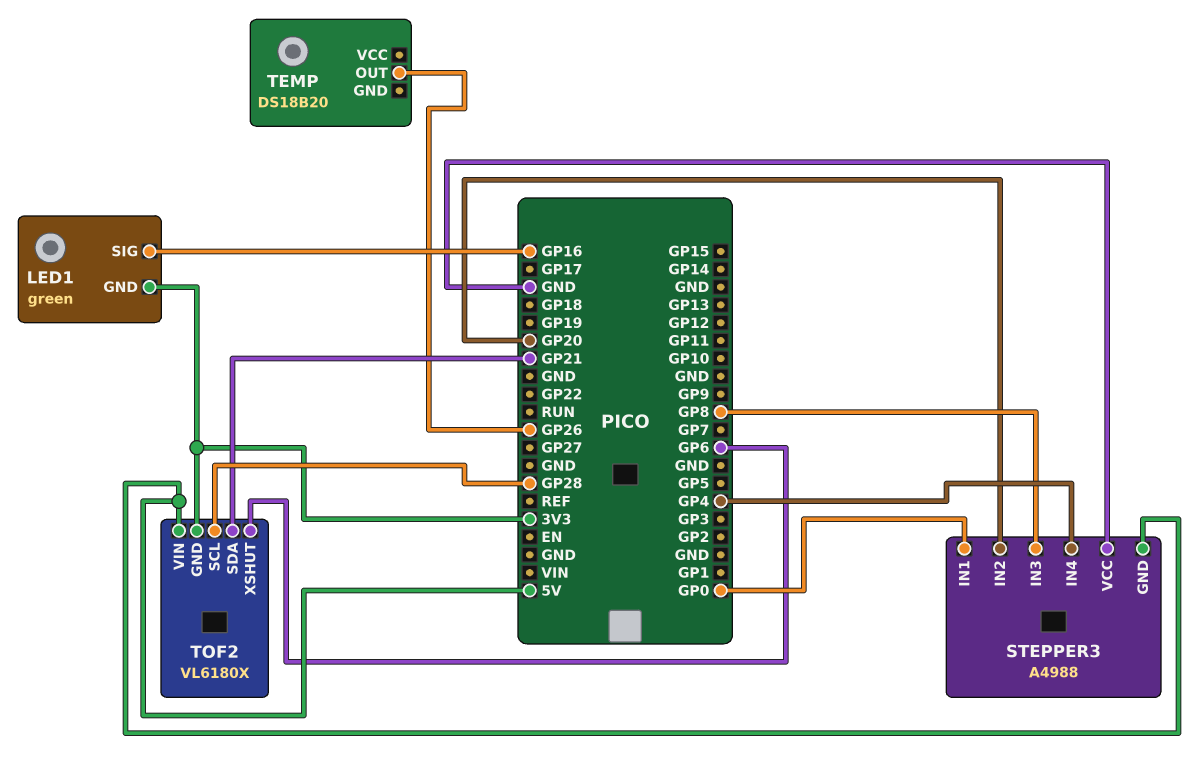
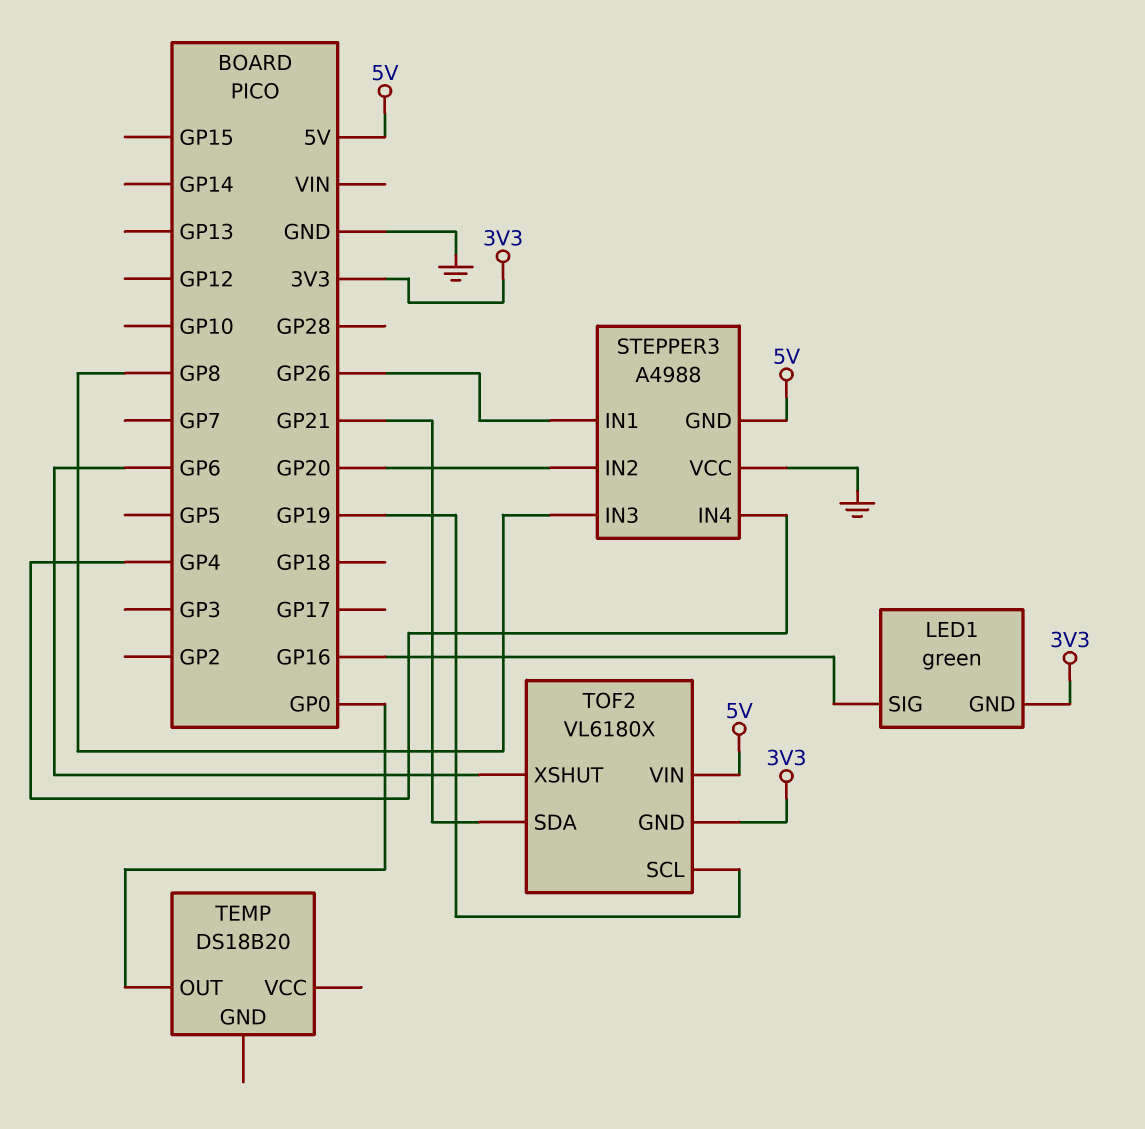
STEPPER3 pin IN1: GP0 -> GP26
TEMP pin OUT: GP26 -> GP0
TOF2 pin SCL: GP28 -> GP19

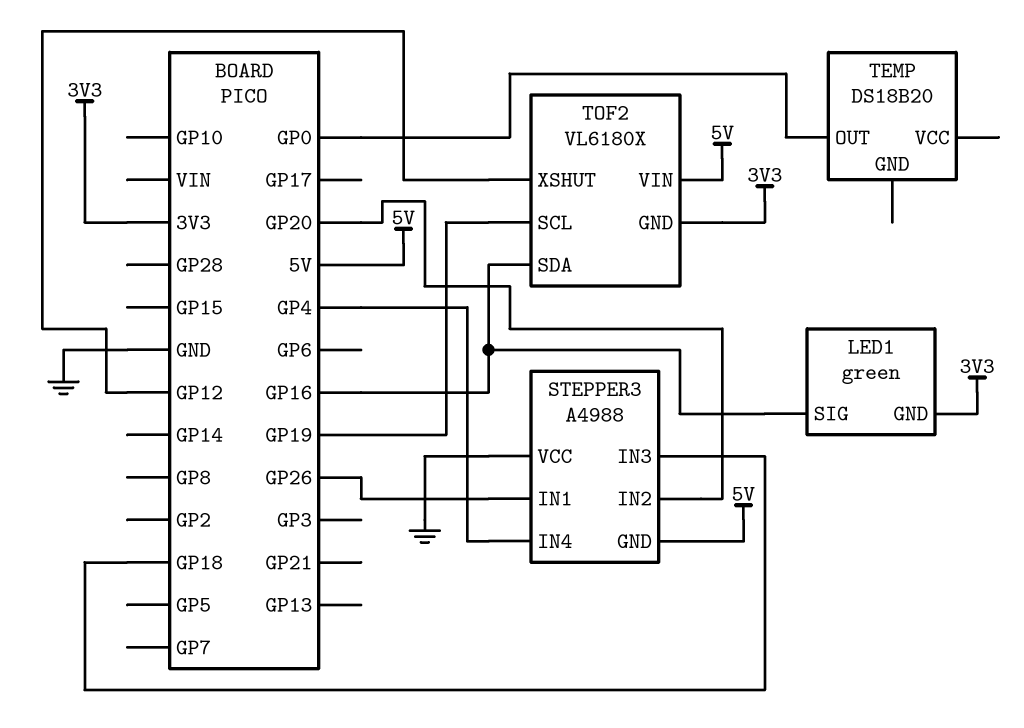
STEPPER3 pin IN3: GP8 -> GP18
TOF2 pin SDA: GP21 -> GP16
TOF2 pin XSHUT: GP6 -> GP12

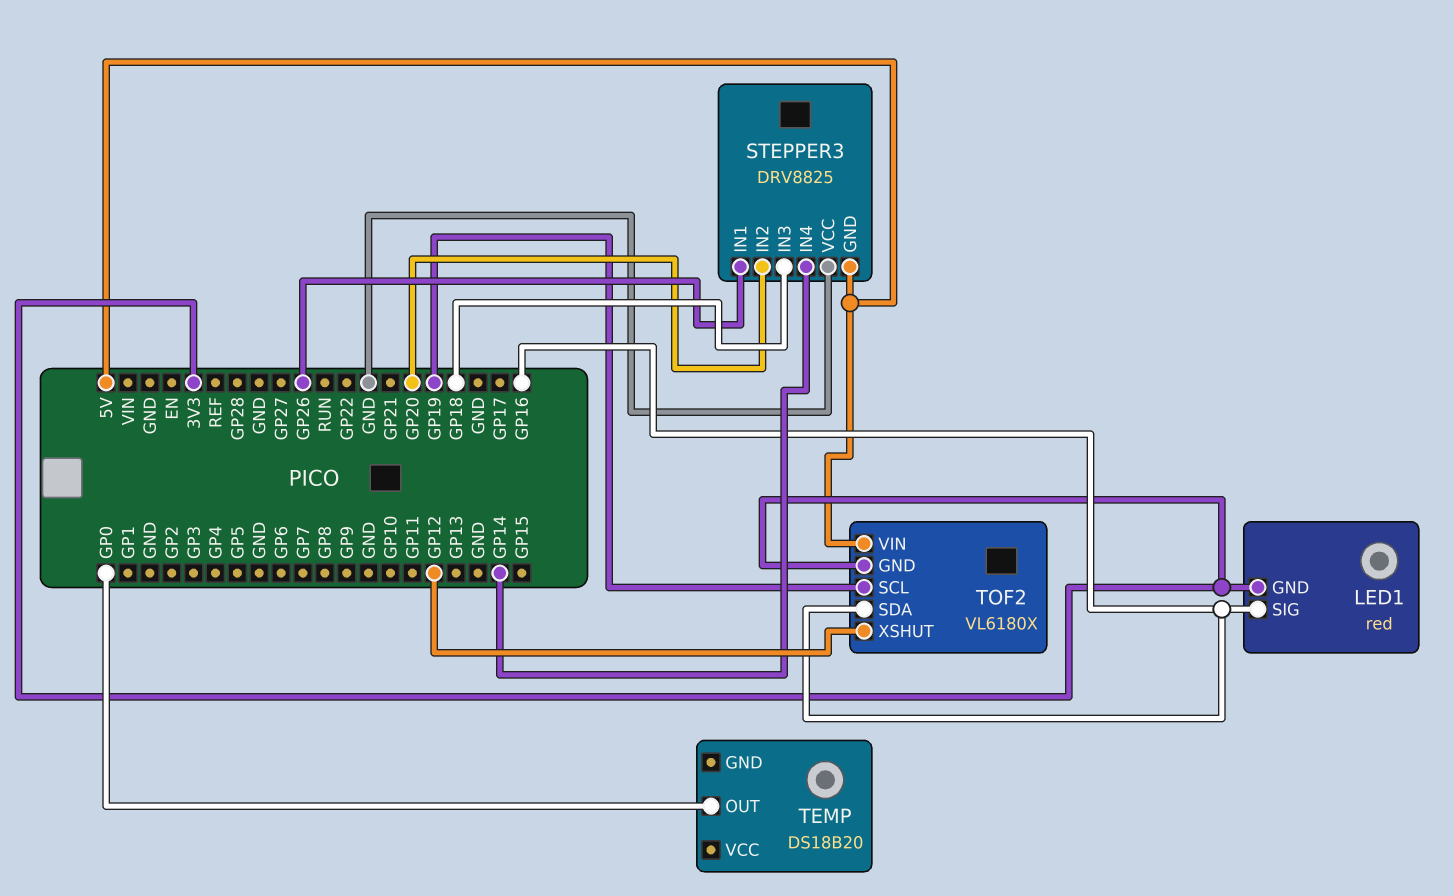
LED1: green -> red
STEPPER3: A4988 -> DRV8825
STEPPER3 pin IN4: GP4 -> GP14

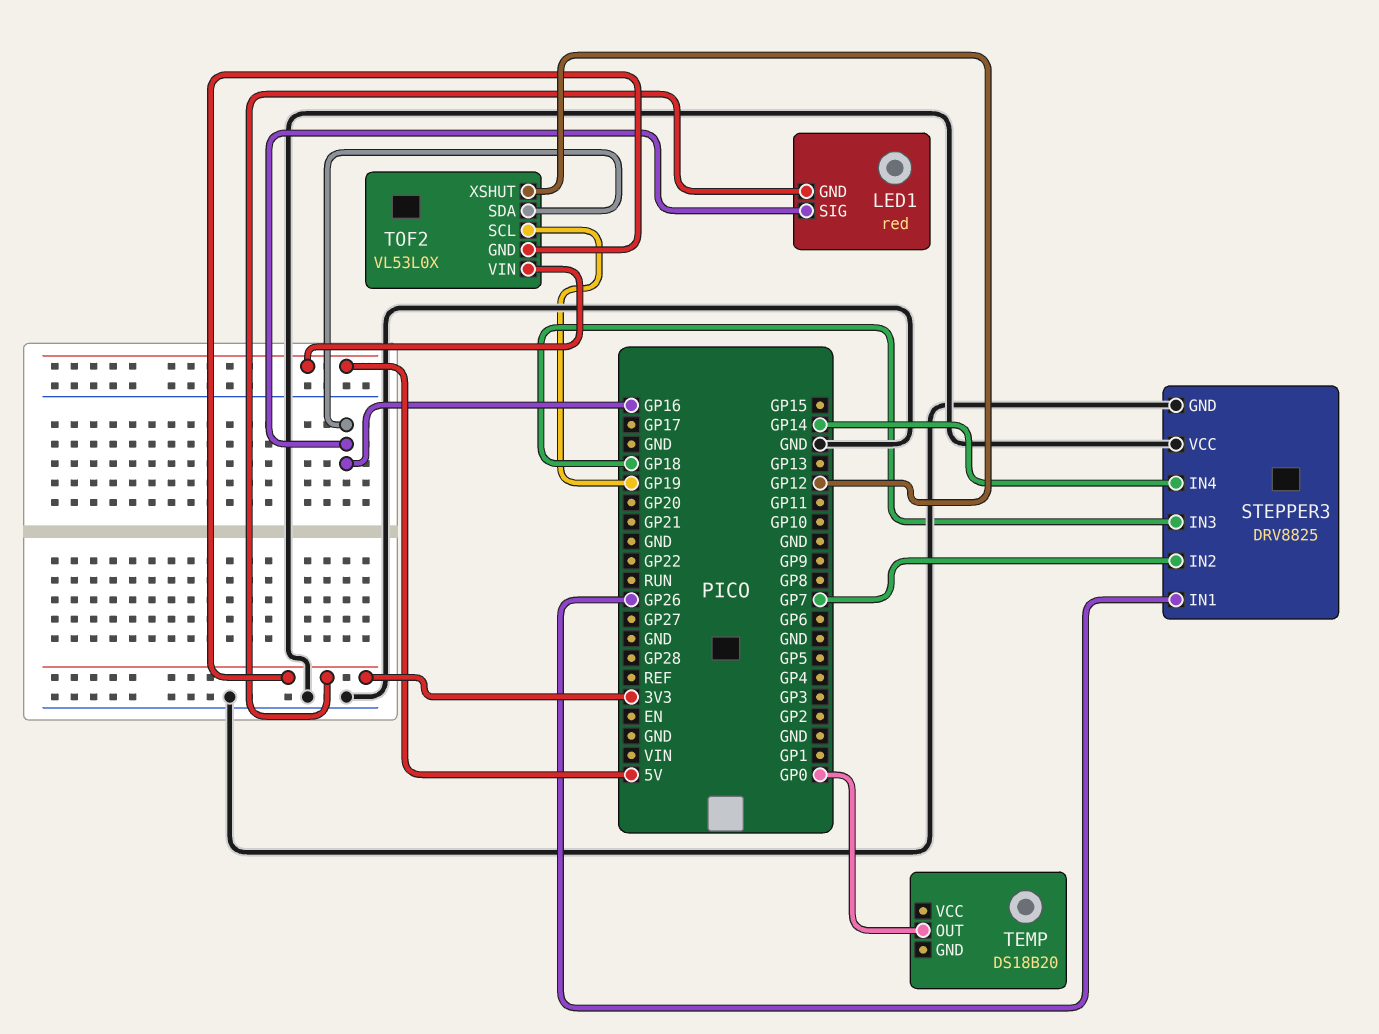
STEPPER3 pin GND: 5V -> GND
STEPPER3 pin IN2: GP20 -> GP7
TOF2: VL6180X -> VL53L0X

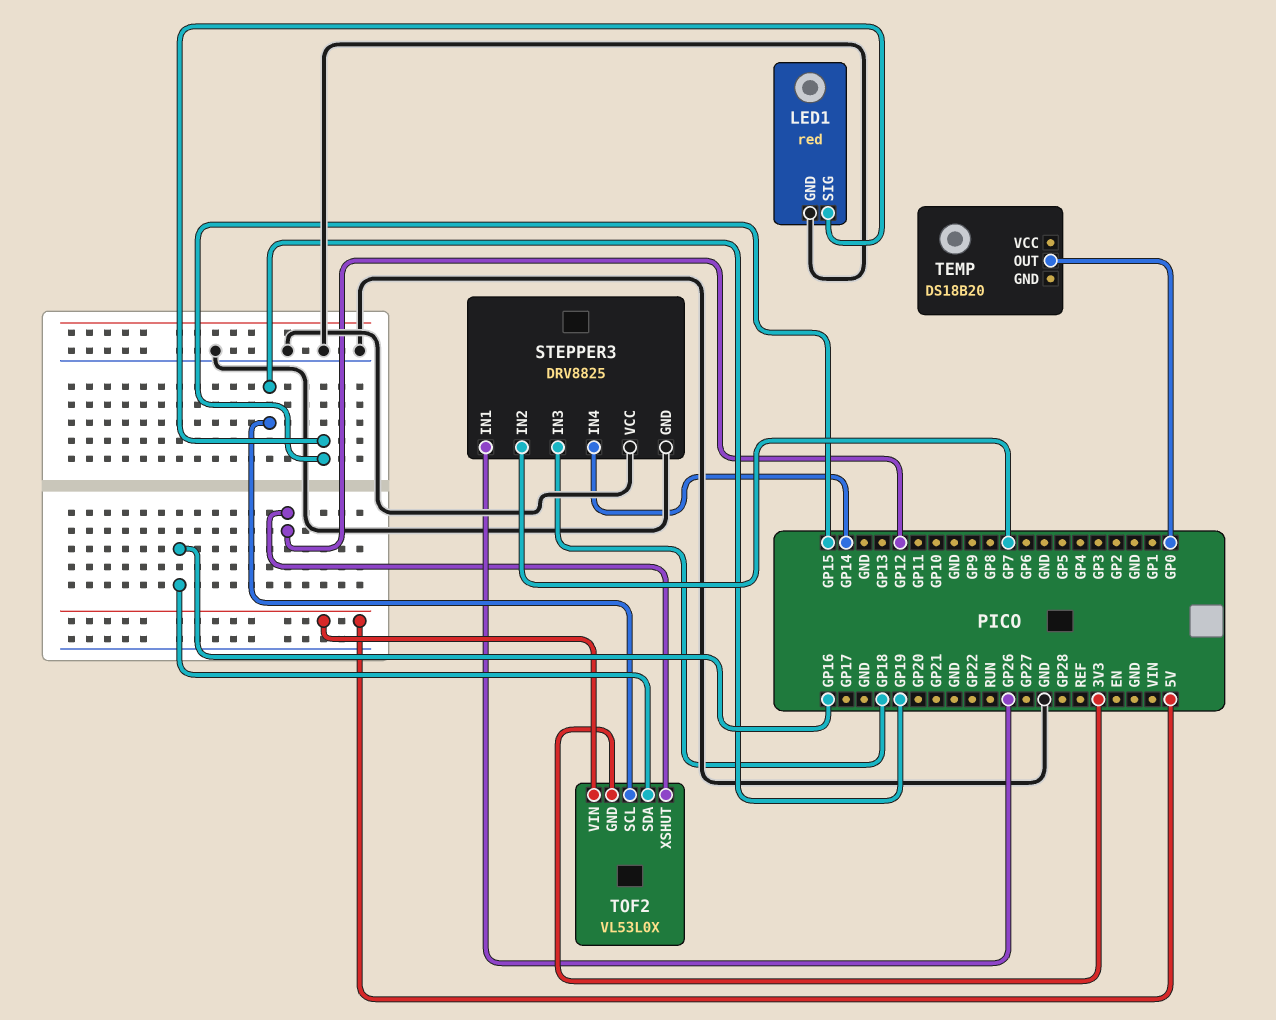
LED1 pin GND: 3V3 -> GND
LED1 pin SIG: GP16 -> GP15

